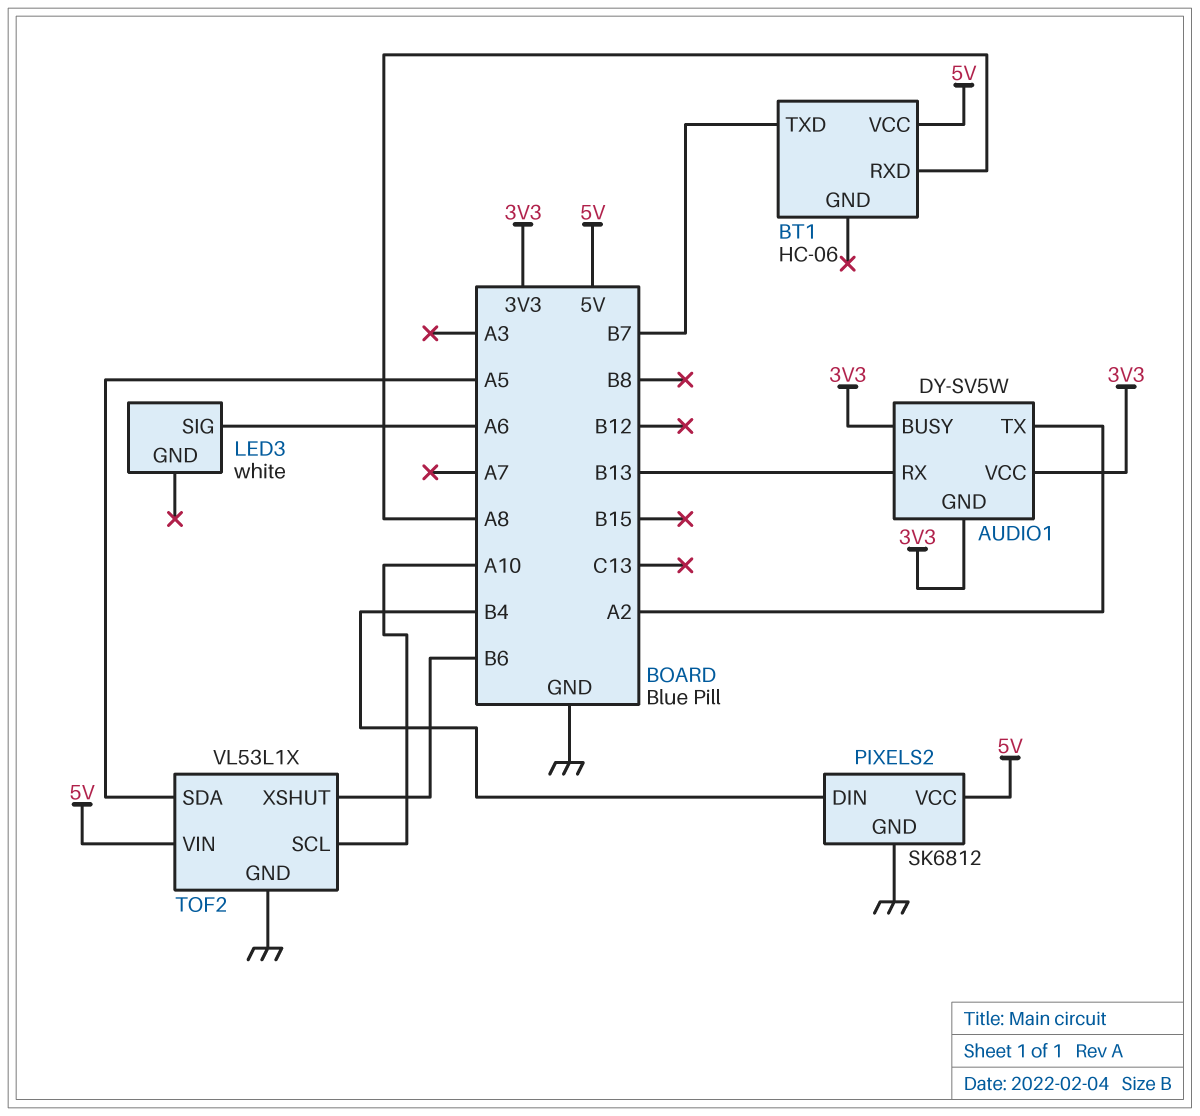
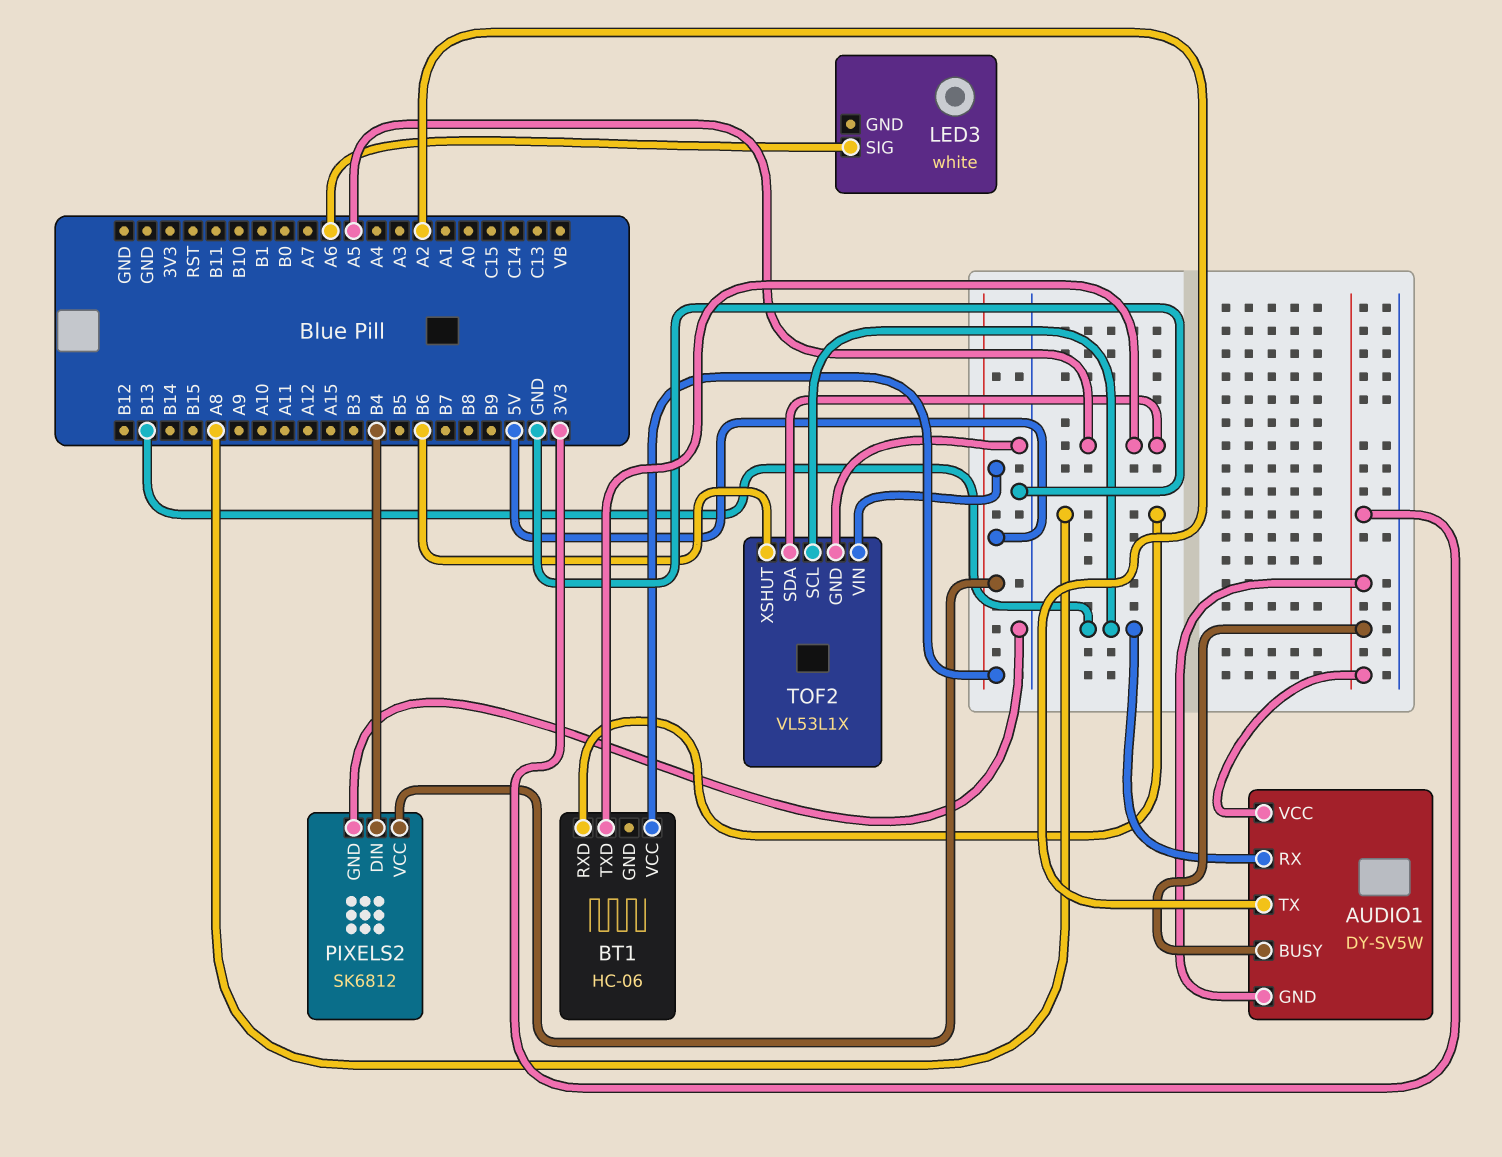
BT1 pin TXD: B7 -> A5
TOF2 pin SCL: A10 -> B13

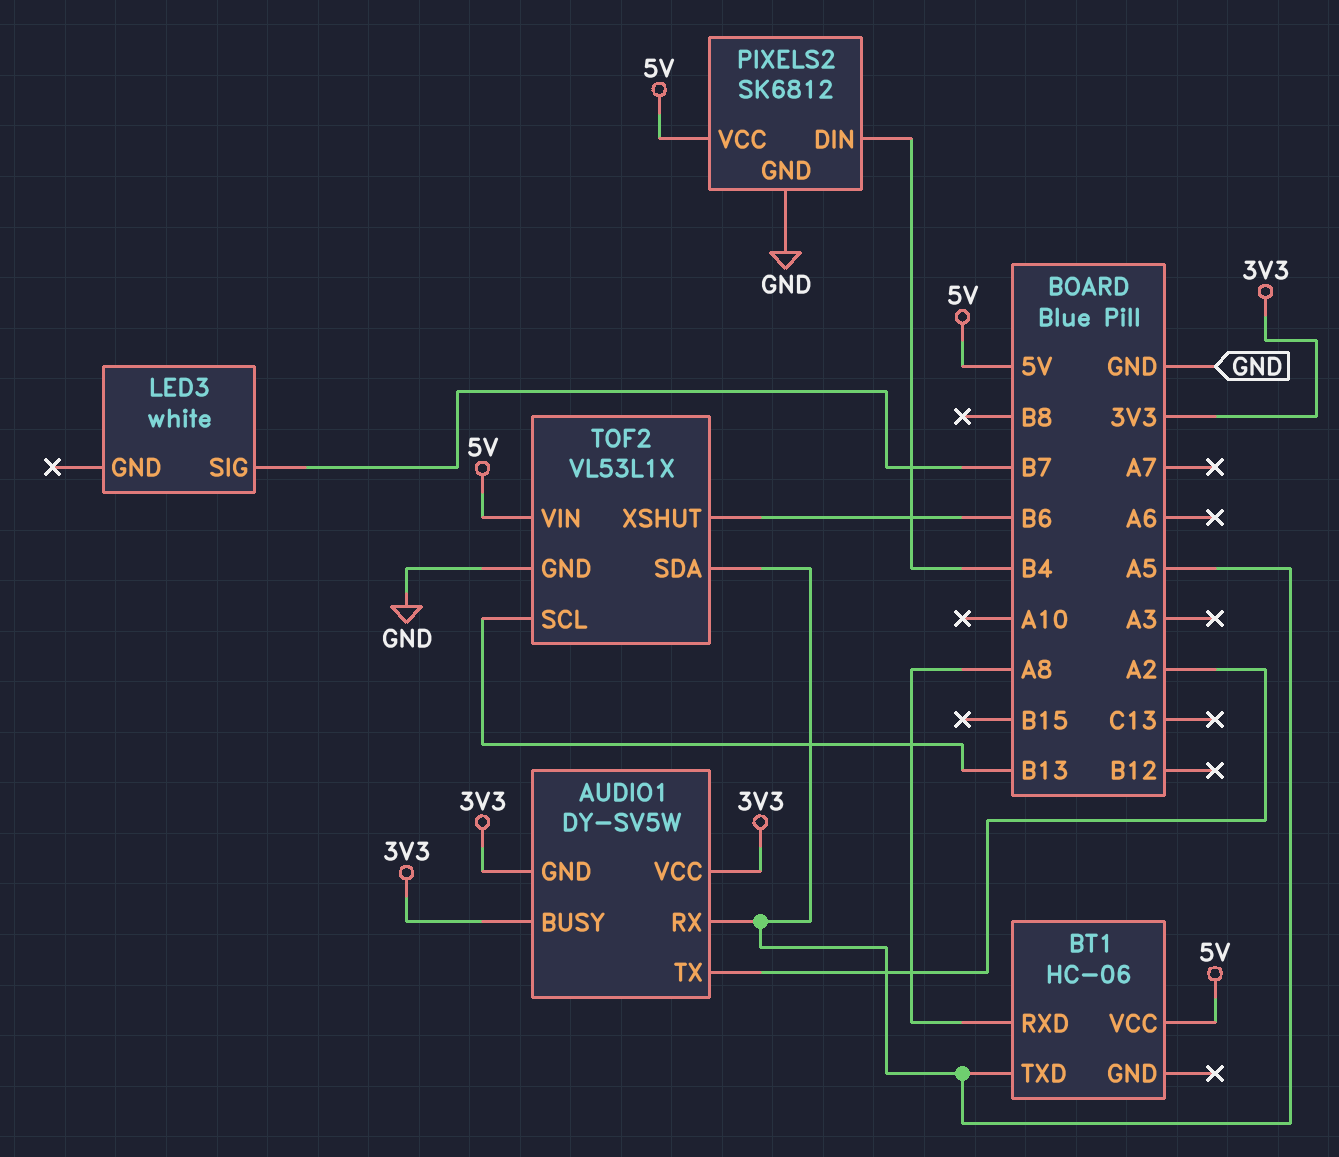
AUDIO1 pin RX: B13 -> A5
LED3 pin SIG: A6 -> B7

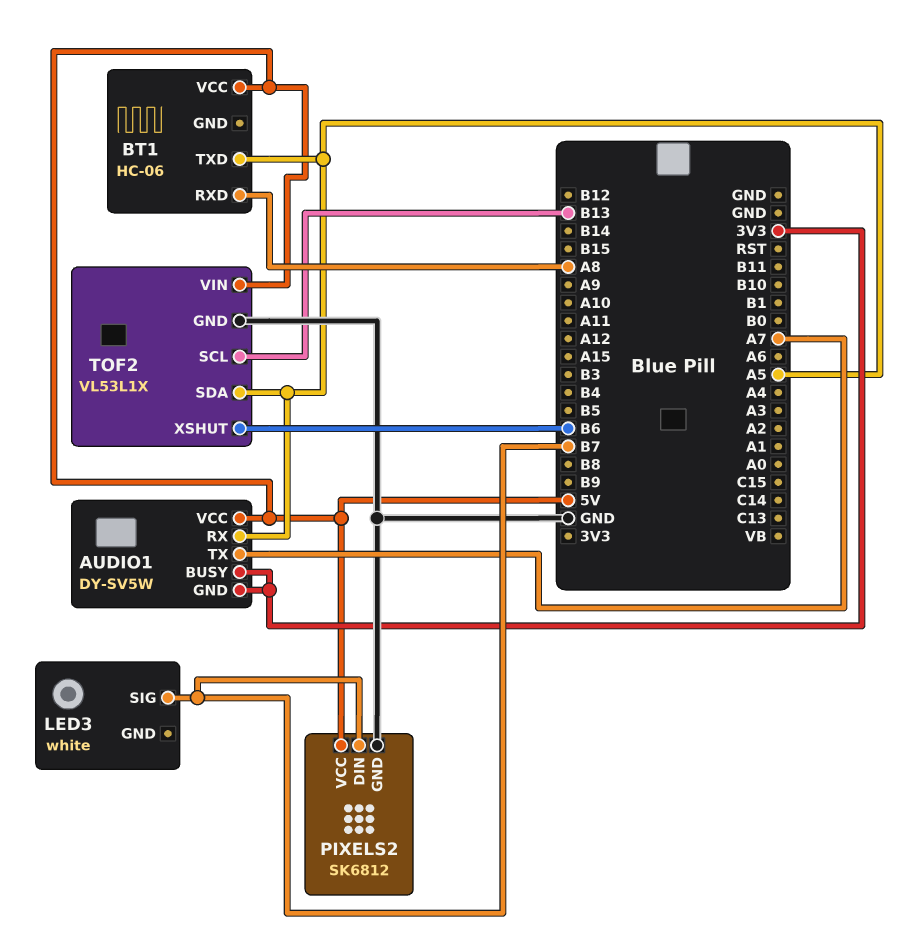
AUDIO1 pin TX: A2 -> A7
AUDIO1 pin VCC: 3V3 -> 5V
PIXELS2 pin DIN: B4 -> B7

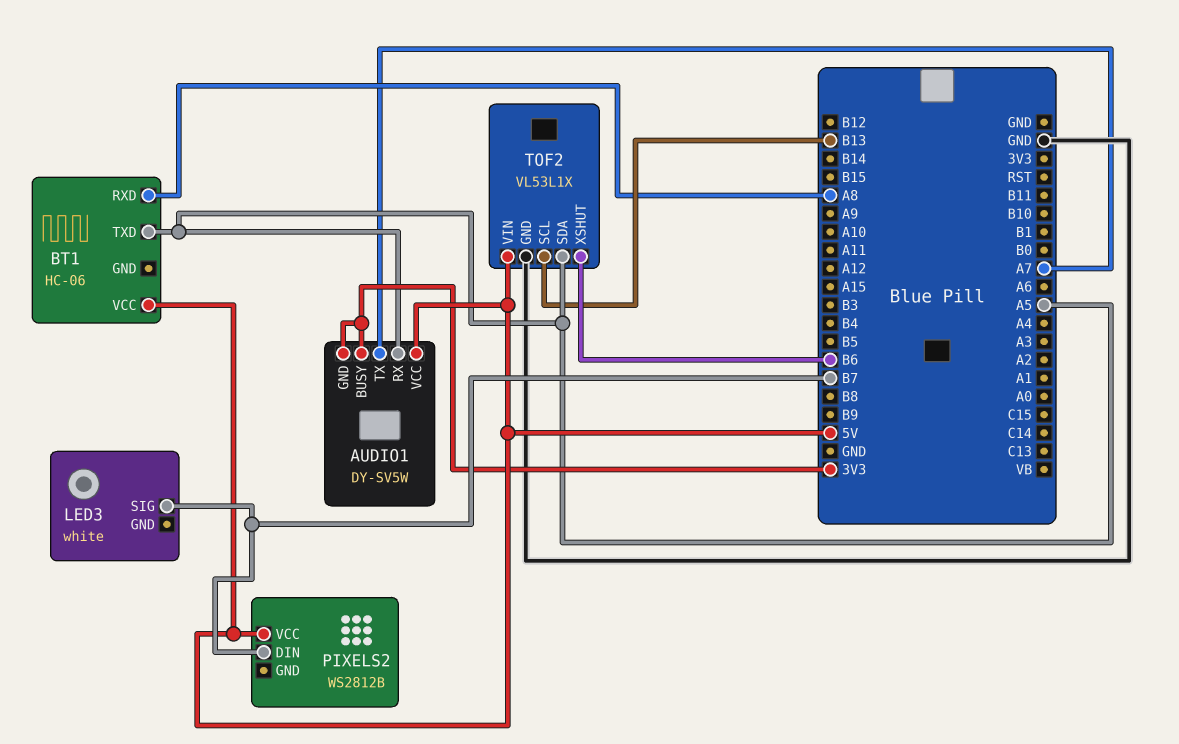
PIXELS2: SK6812 -> WS2812B
PIXELS2 pin GND: GND -> none

